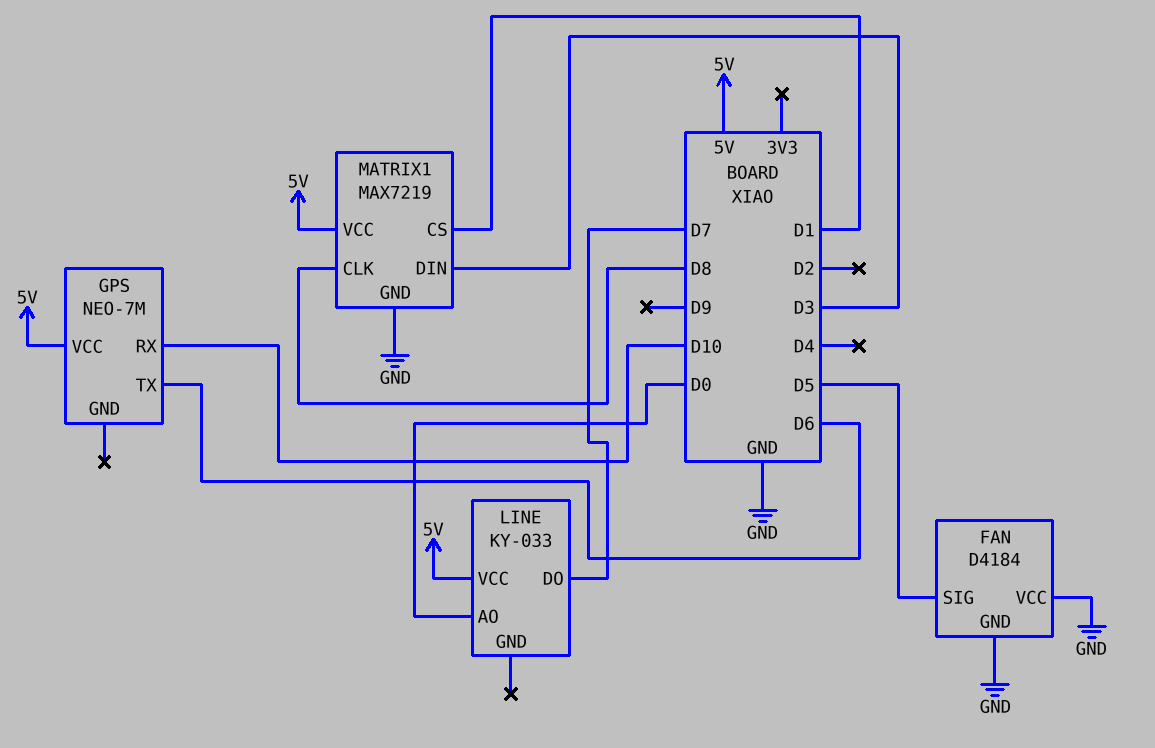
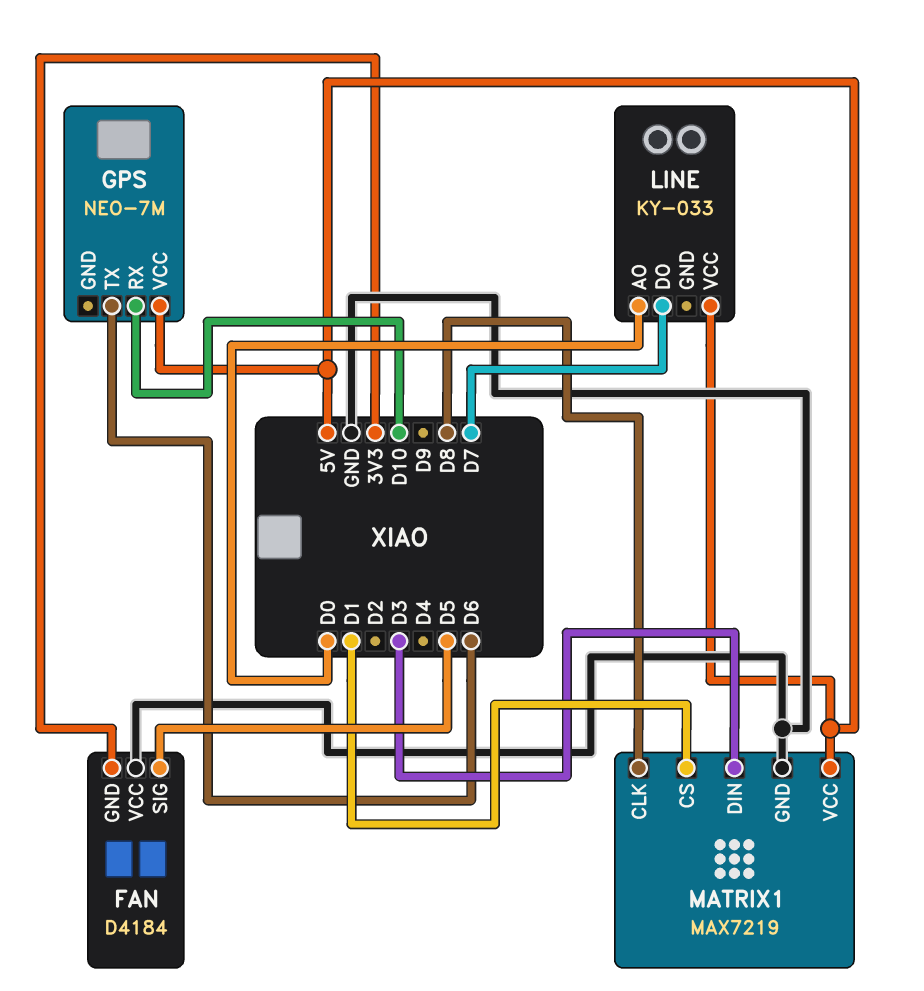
FAN pin GND: GND -> 3V3

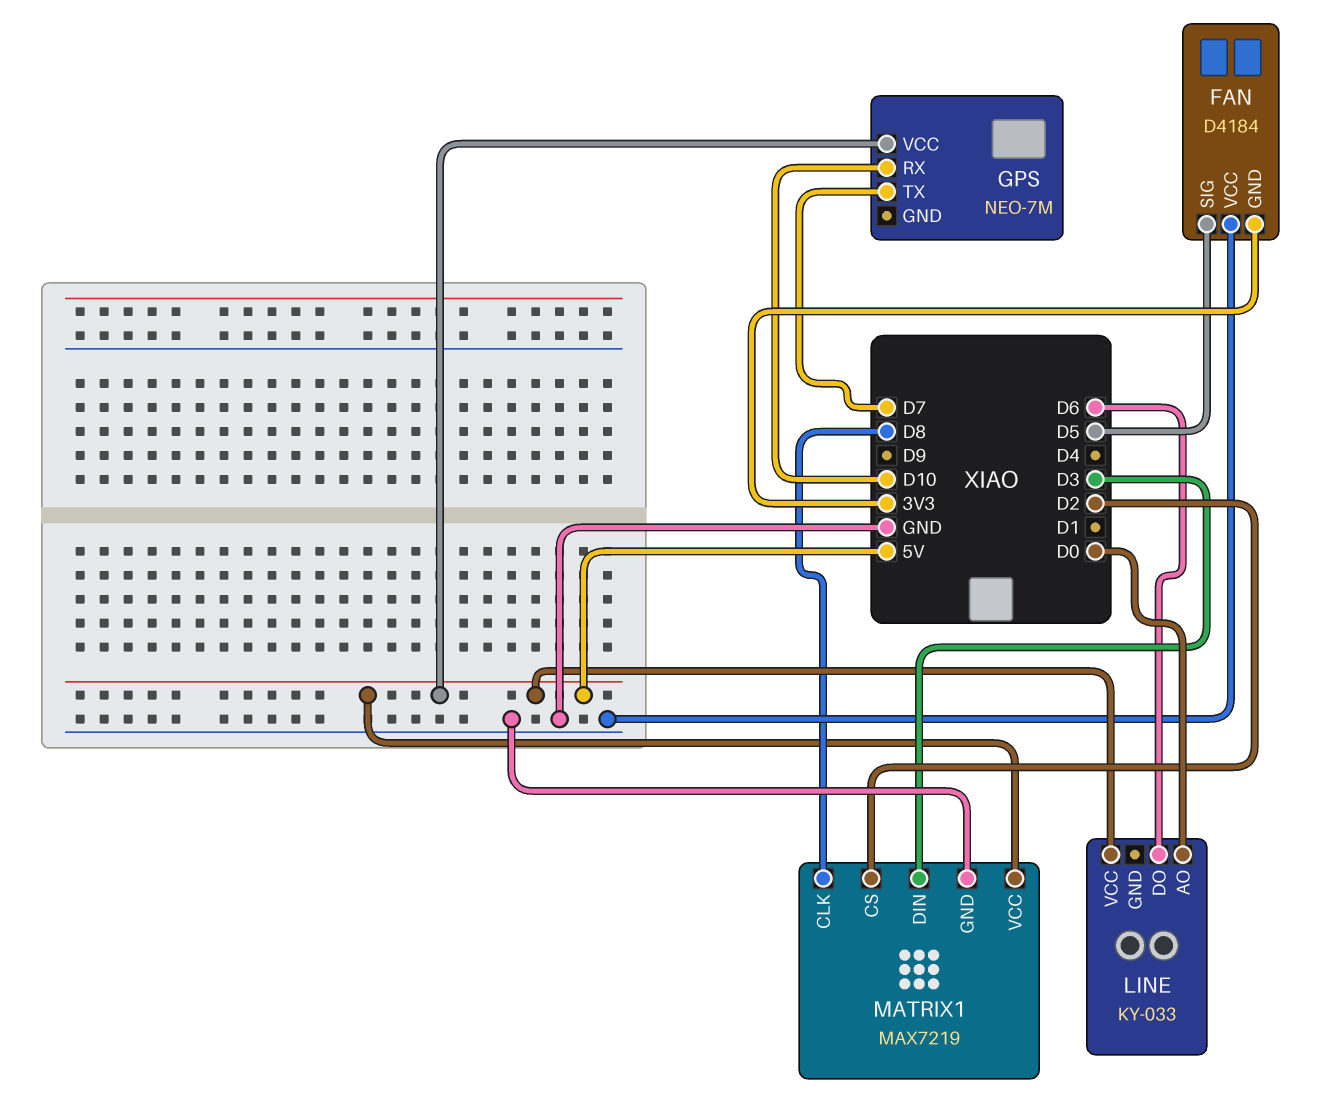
GPS pin TX: D6 -> D7
LINE pin DO: D7 -> D6
MATRIX1 pin CS: D1 -> D2

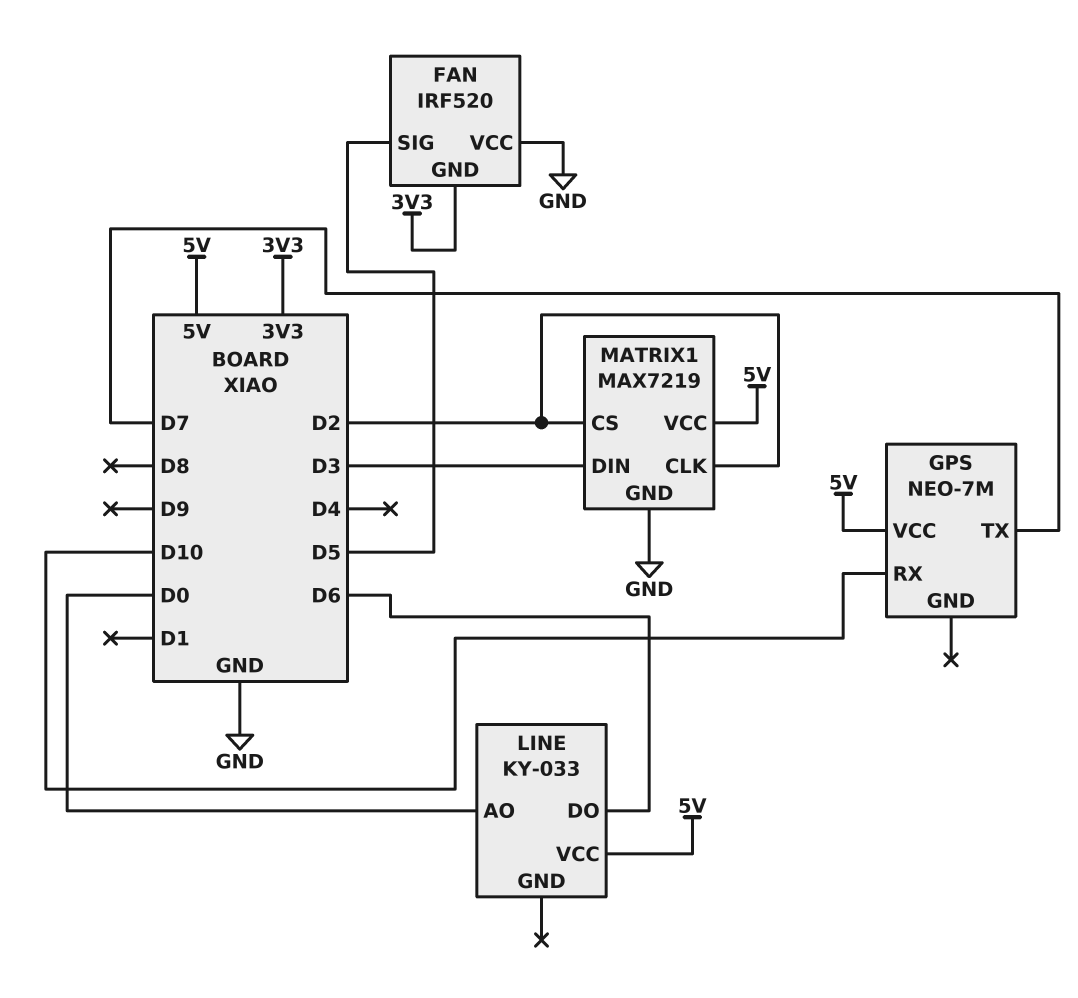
FAN: D4184 -> IRF520
MATRIX1 pin CLK: D8 -> D2

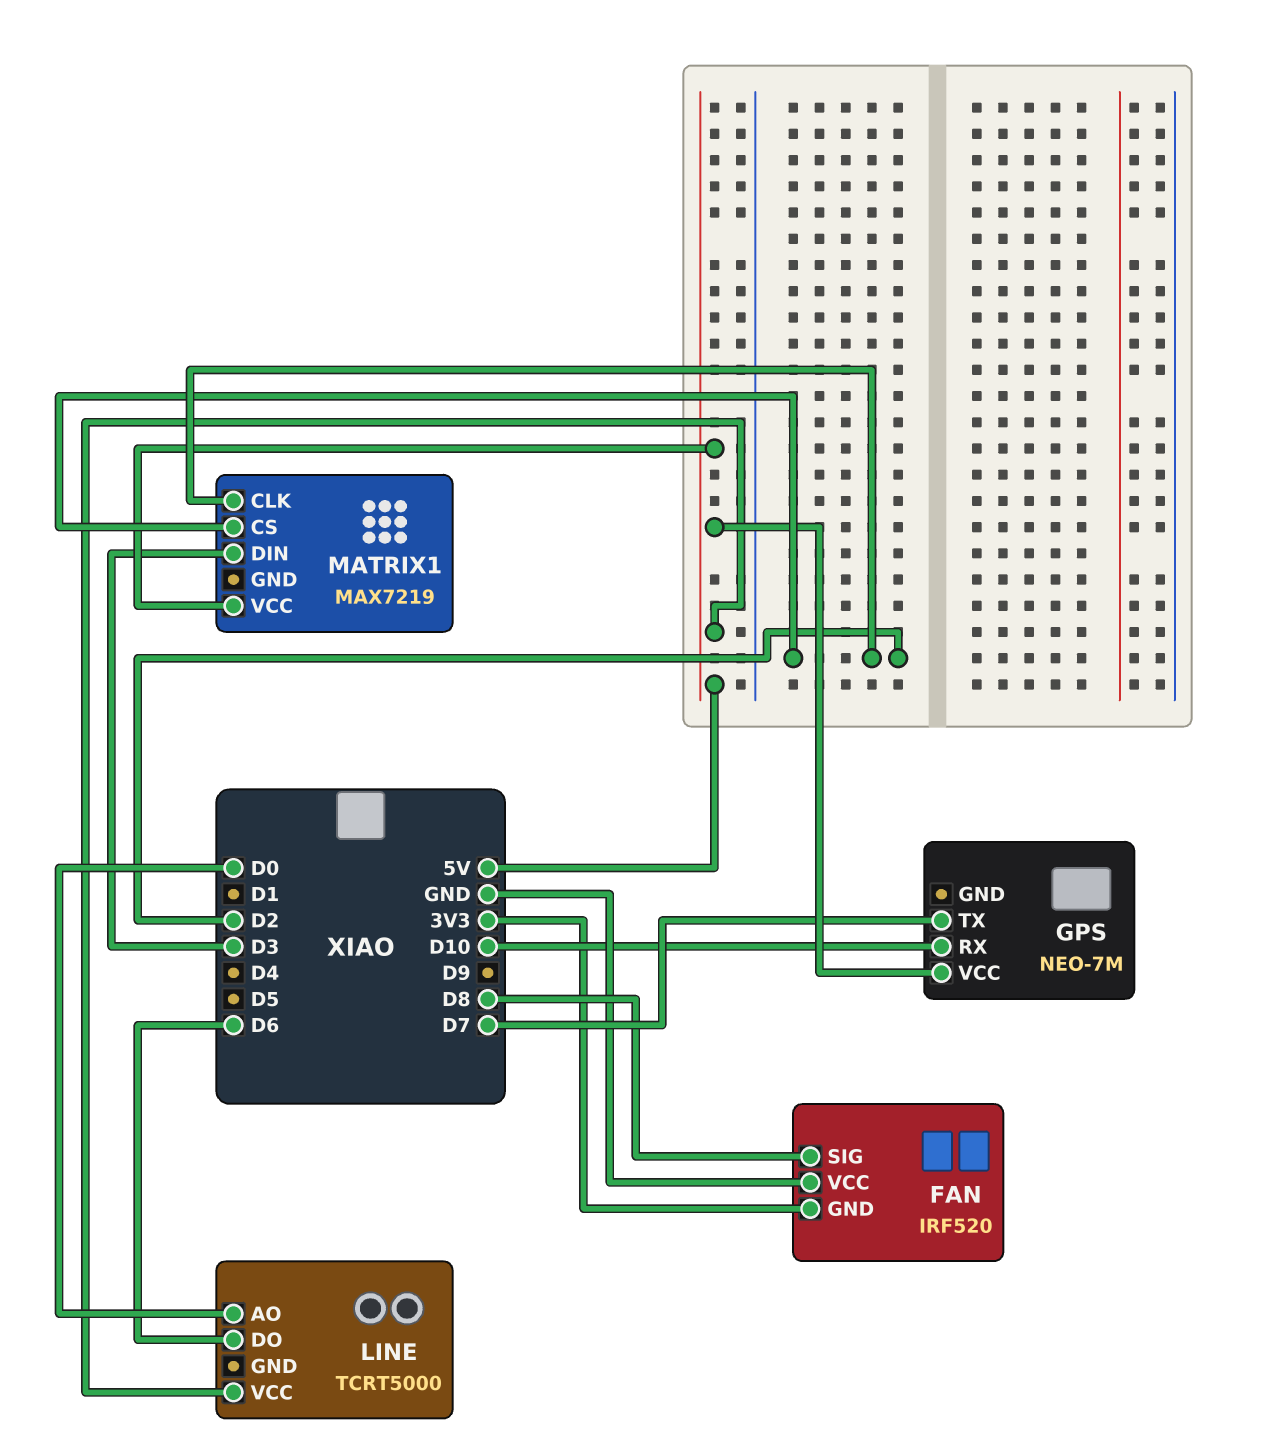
FAN pin SIG: D5 -> D8
LINE: KY-033 -> TCRT5000
MATRIX1 pin GND: GND -> none

